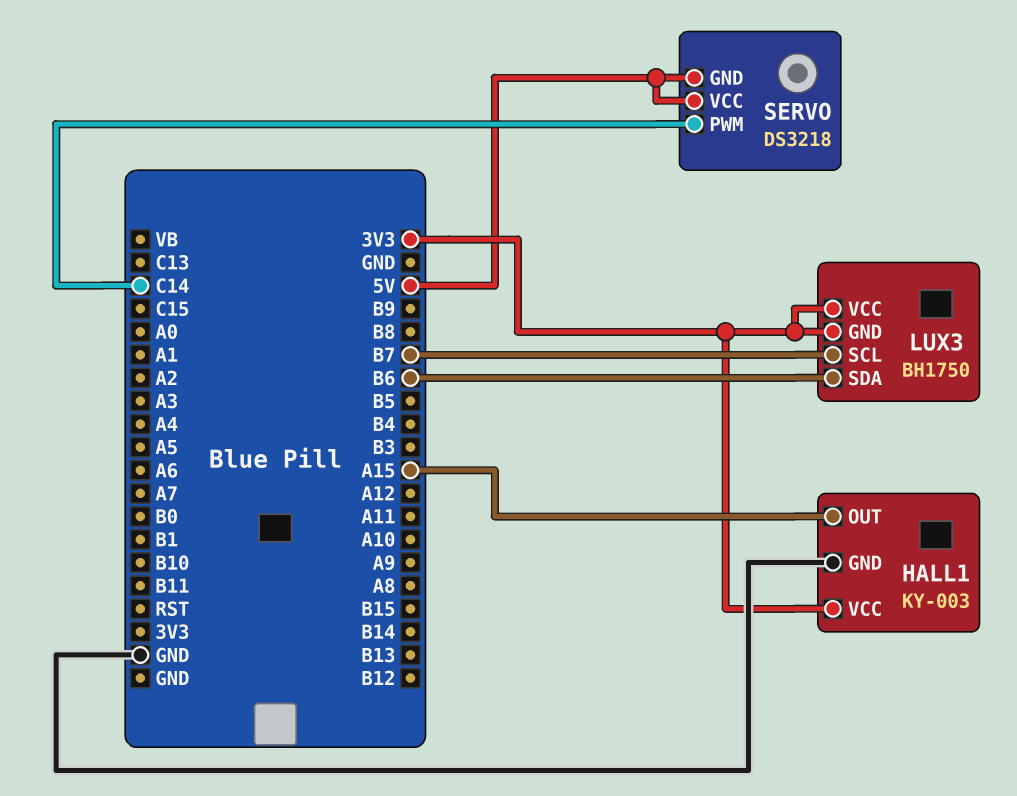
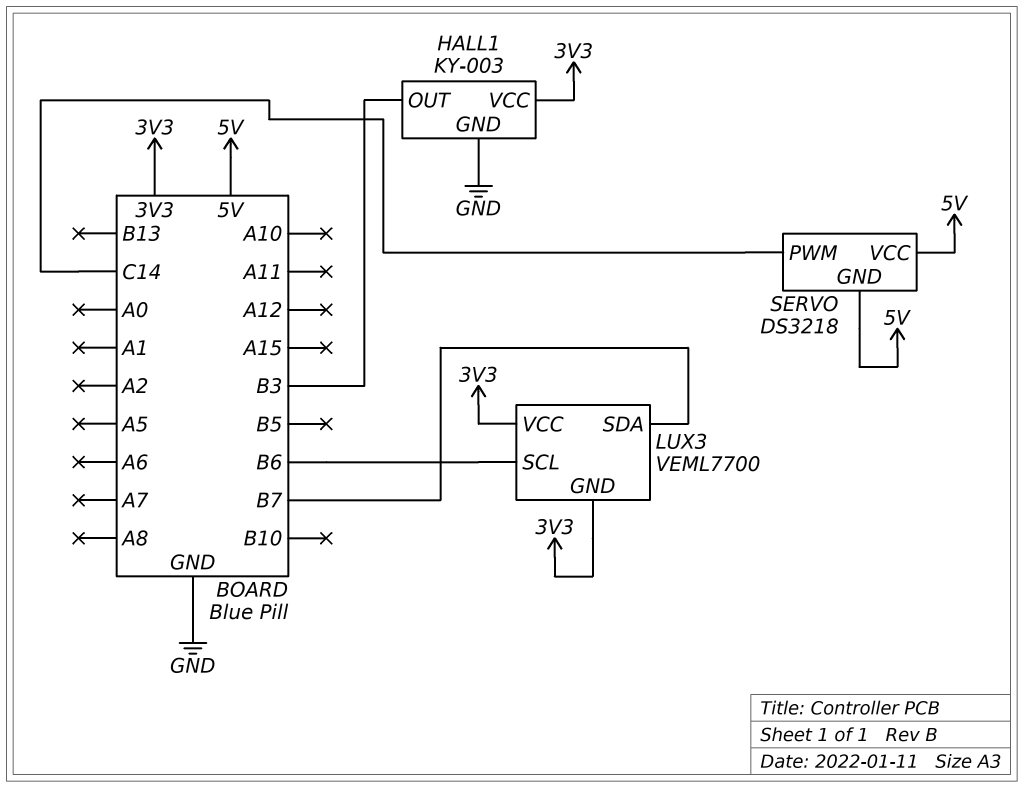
HALL1 pin OUT: A15 -> B3
LUX3: BH1750 -> VEML7700
LUX3 pin SCL: B7 -> B6
LUX3 pin SDA: B6 -> B7

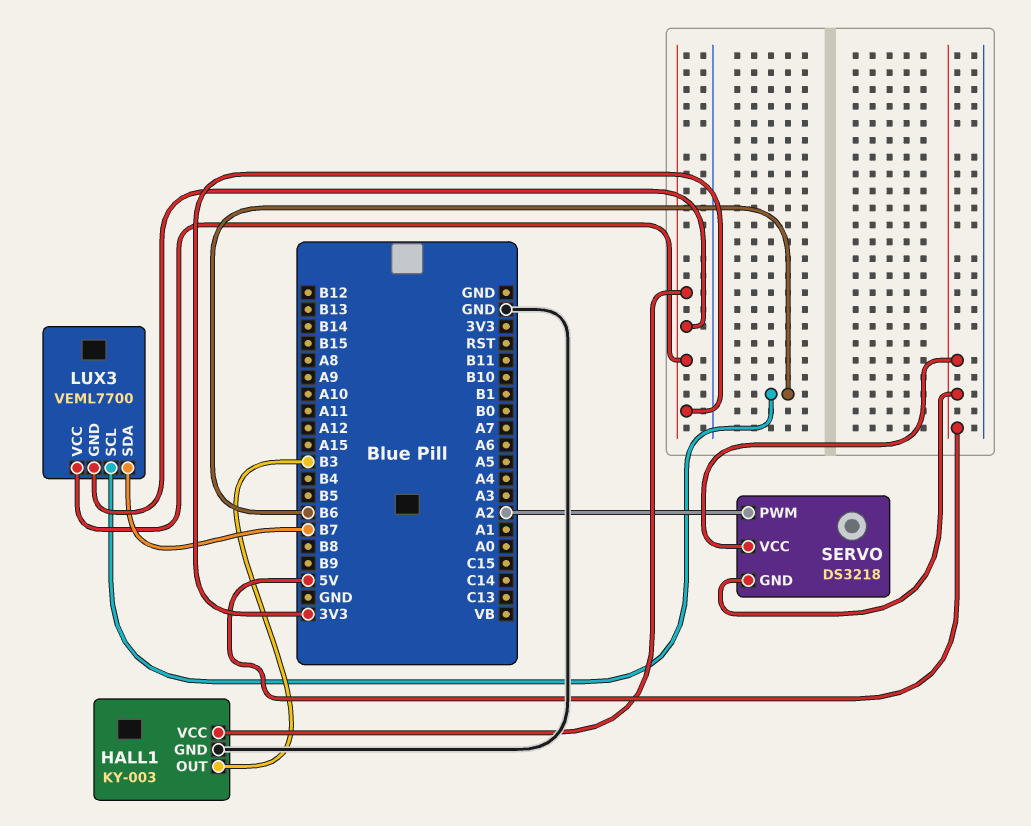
SERVO pin PWM: C14 -> A2

